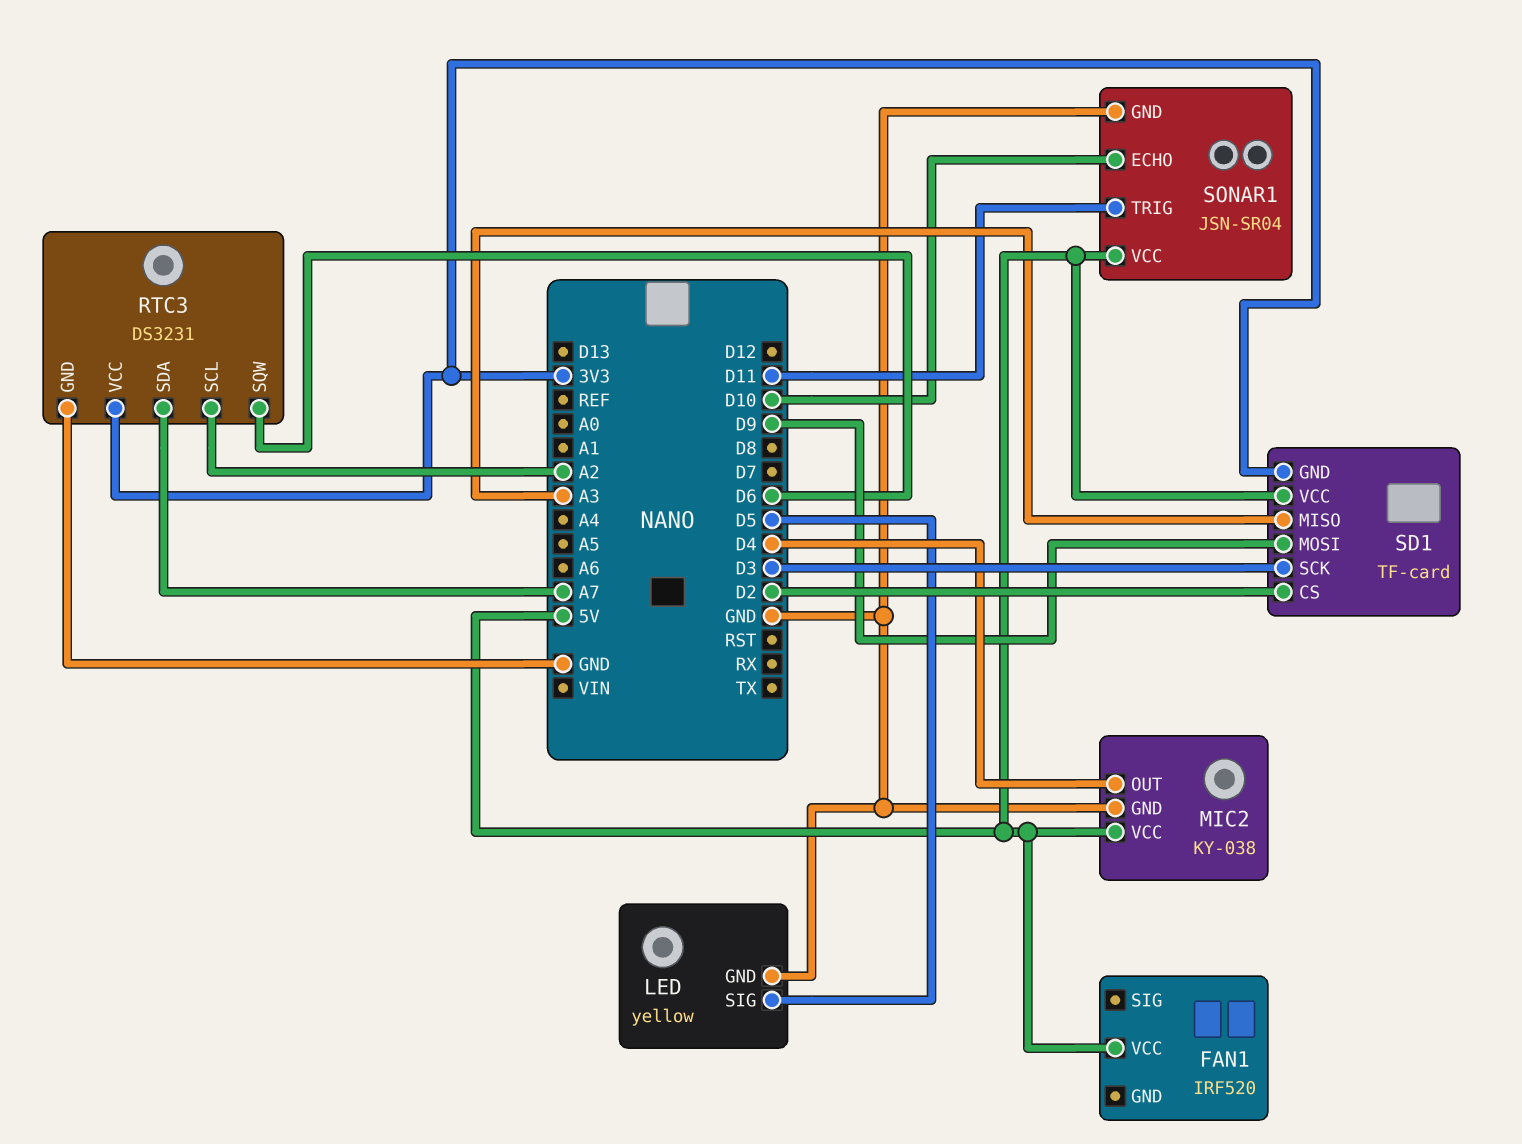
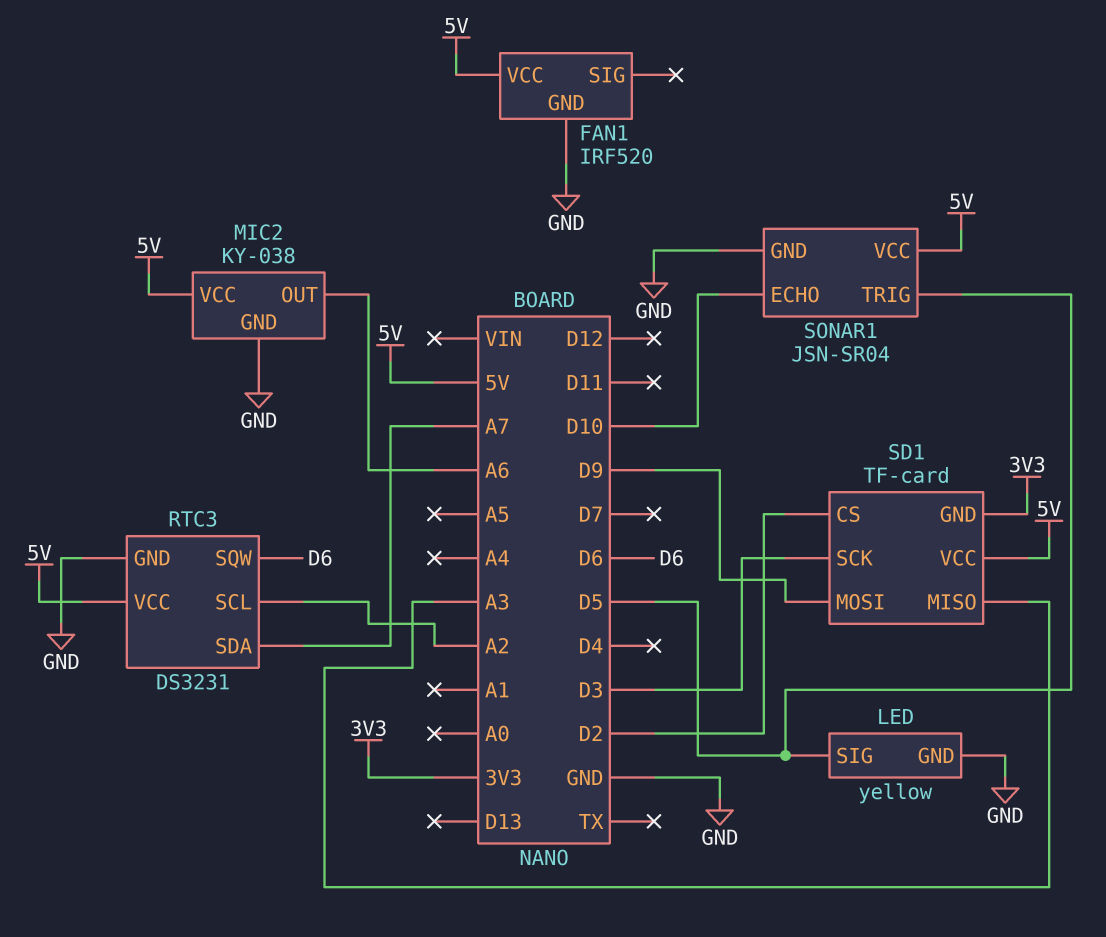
FAN1 pin GND: none -> GND
MIC2 pin OUT: D4 -> A6
RTC3 pin VCC: 3V3 -> 5V
SONAR1 pin TRIG: D11 -> D5

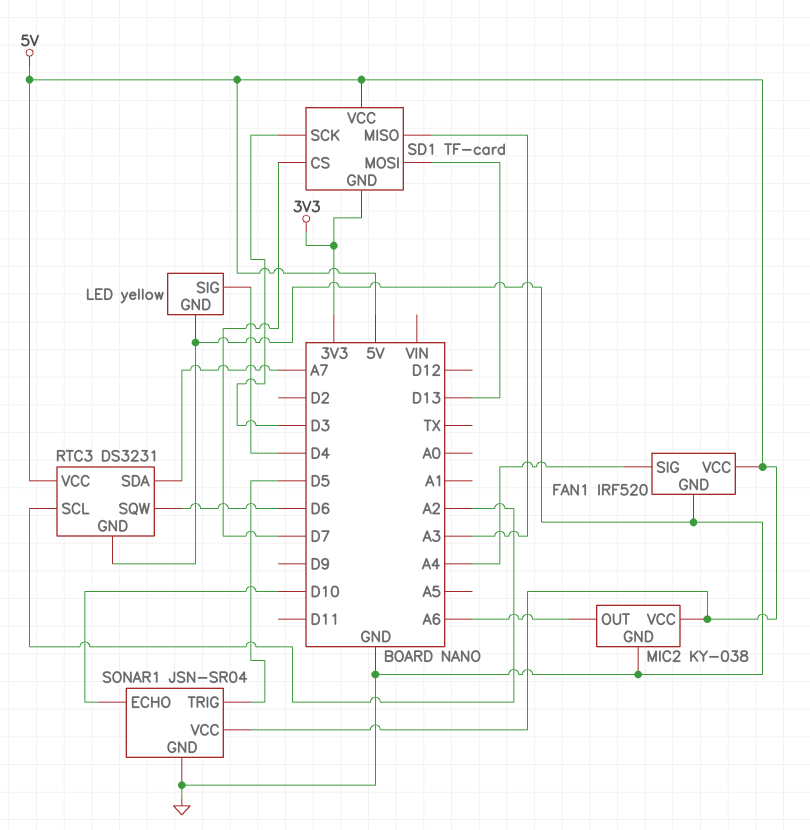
FAN1 pin SIG: none -> A4
LED pin SIG: D5 -> D4
SD1 pin CS: D2 -> D7
SD1 pin MOSI: D9 -> D13

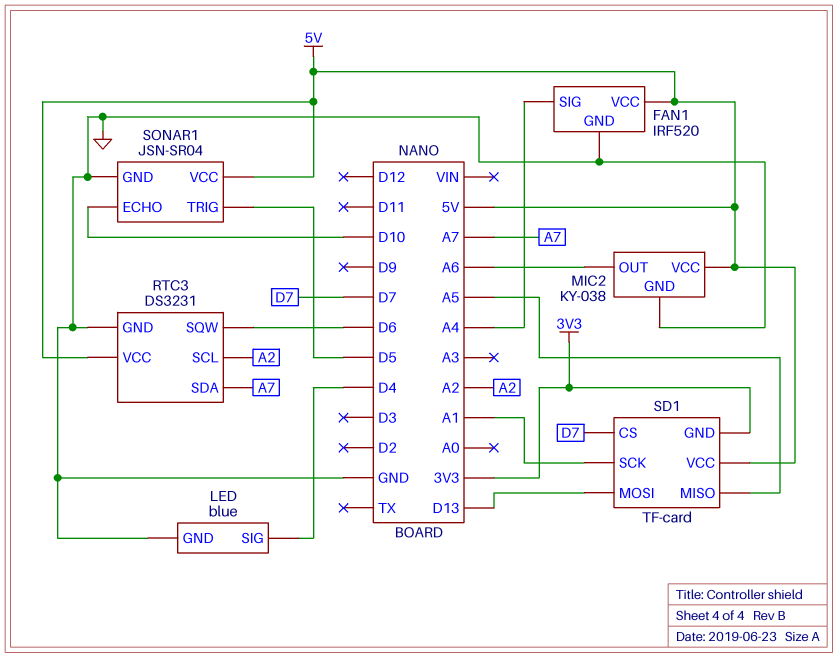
LED: yellow -> blue
SD1 pin MISO: A3 -> A5
SD1 pin SCK: D3 -> A1

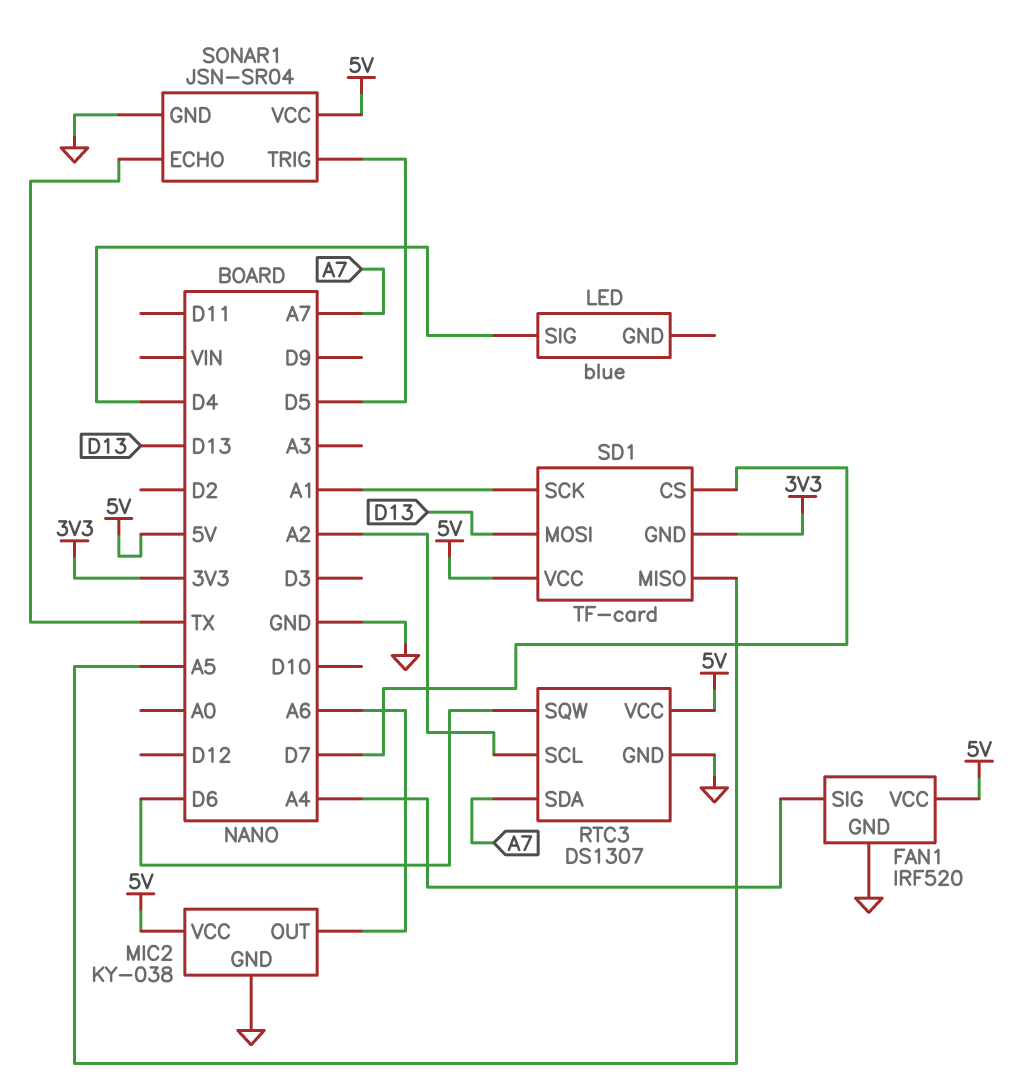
LED pin GND: GND -> none
RTC3: DS3231 -> DS1307
SONAR1 pin ECHO: D10 -> TX

